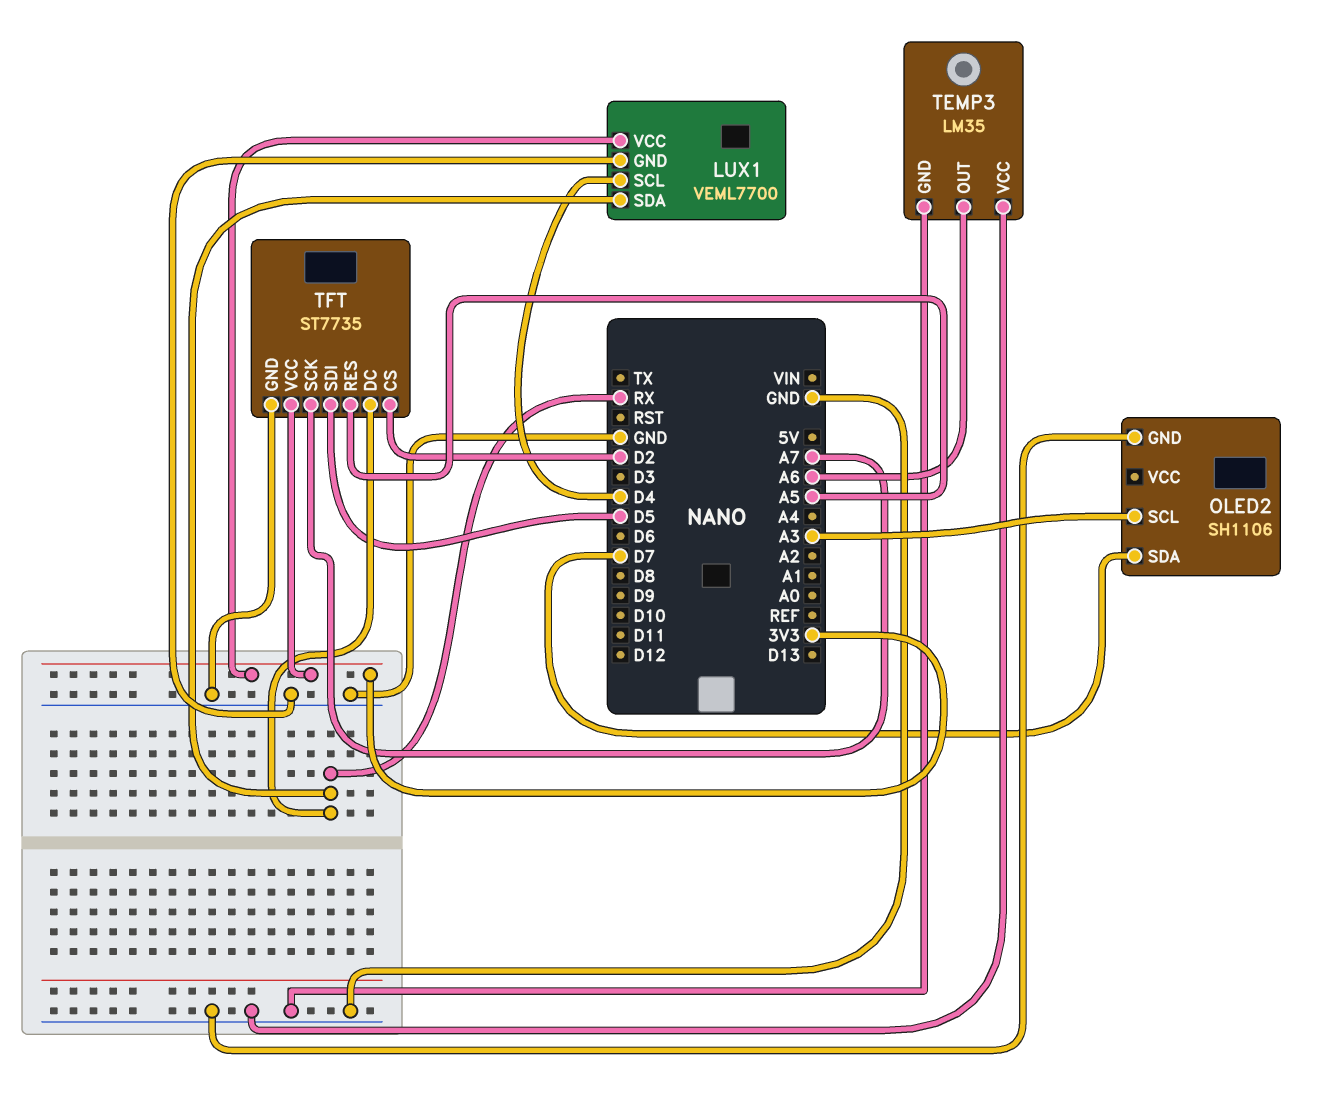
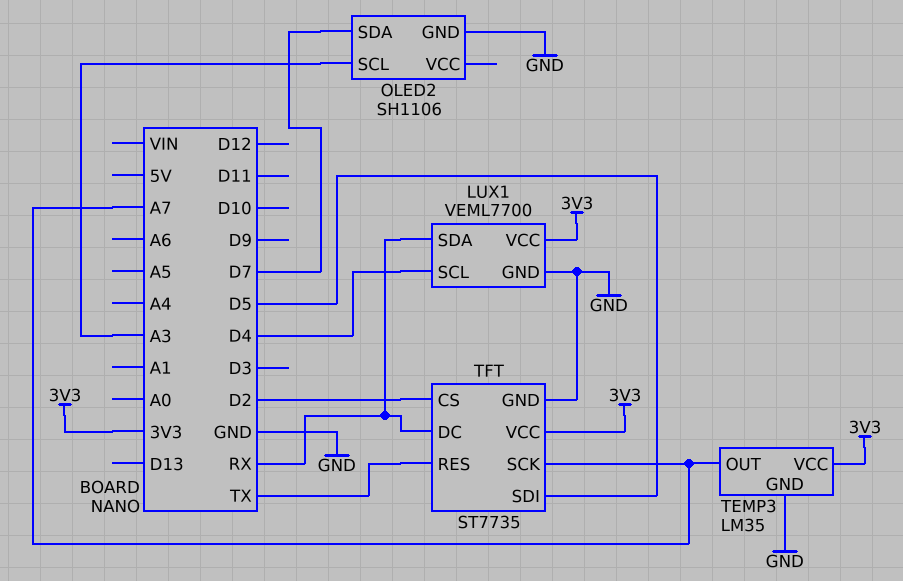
TEMP3 pin OUT: A6 -> A7
TEMP3 pin VCC: GND -> 3V3
TFT pin RES: A5 -> TX

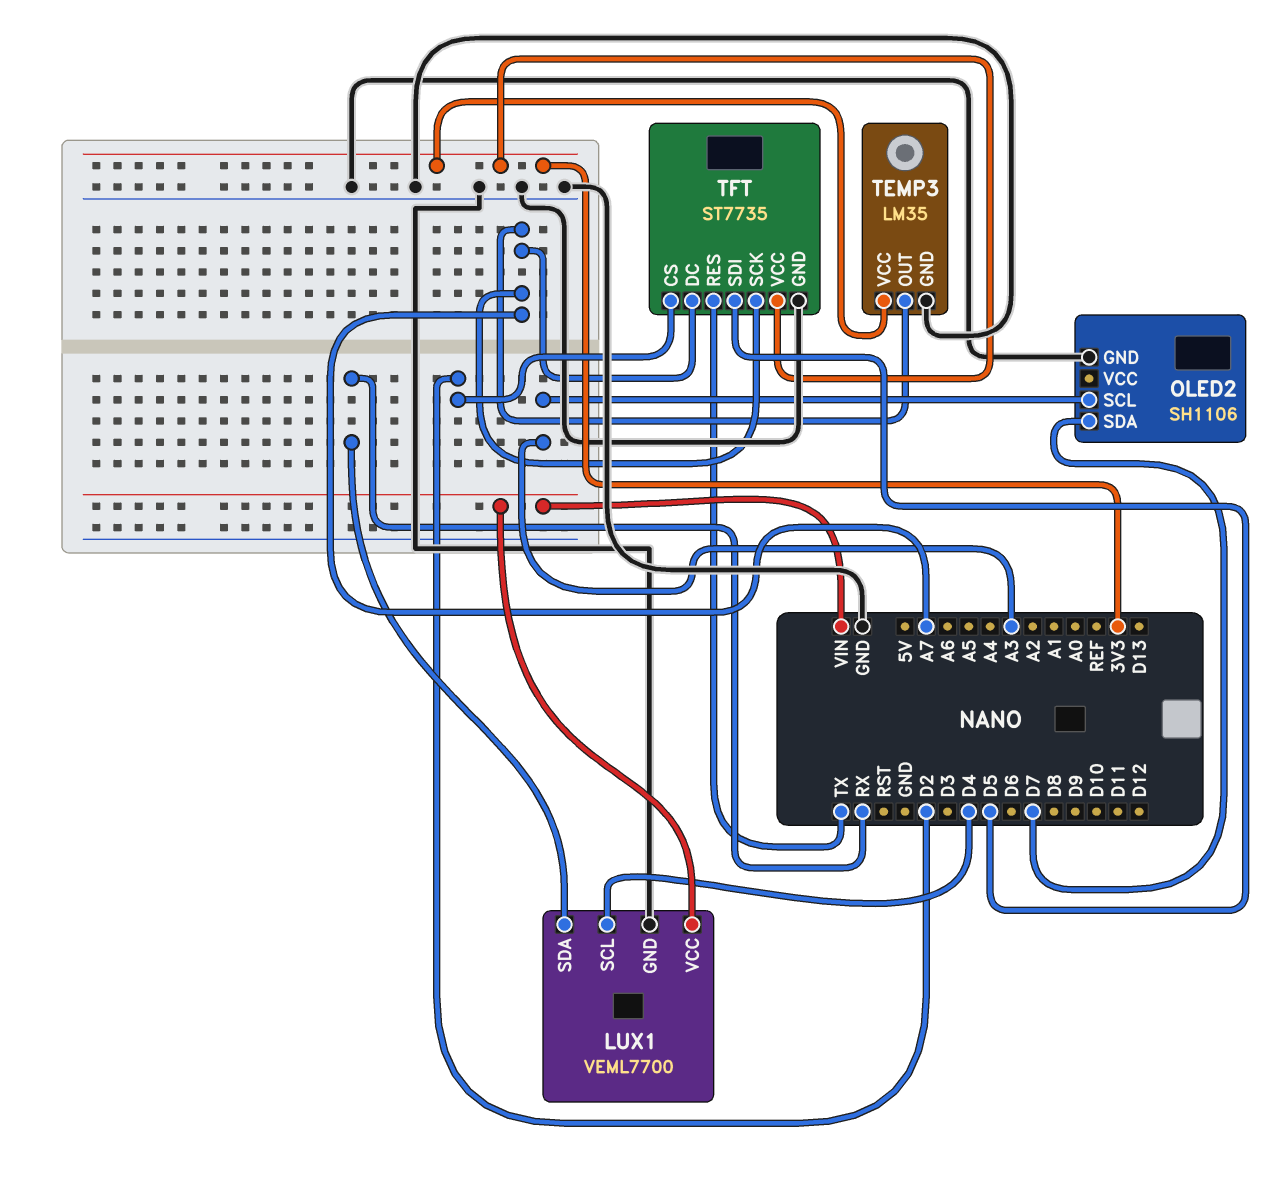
LUX1 pin VCC: 3V3 -> VIN
TFT pin DC: RX -> A7

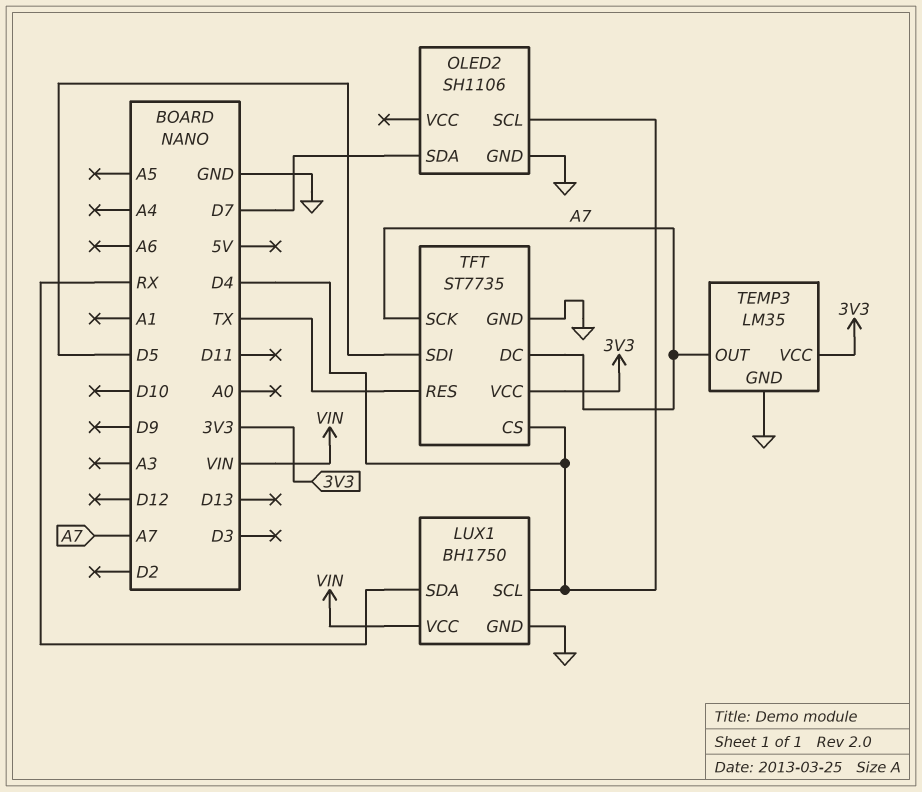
LUX1: VEML7700 -> BH1750
OLED2 pin SCL: A3 -> D4
TFT pin CS: D2 -> D4

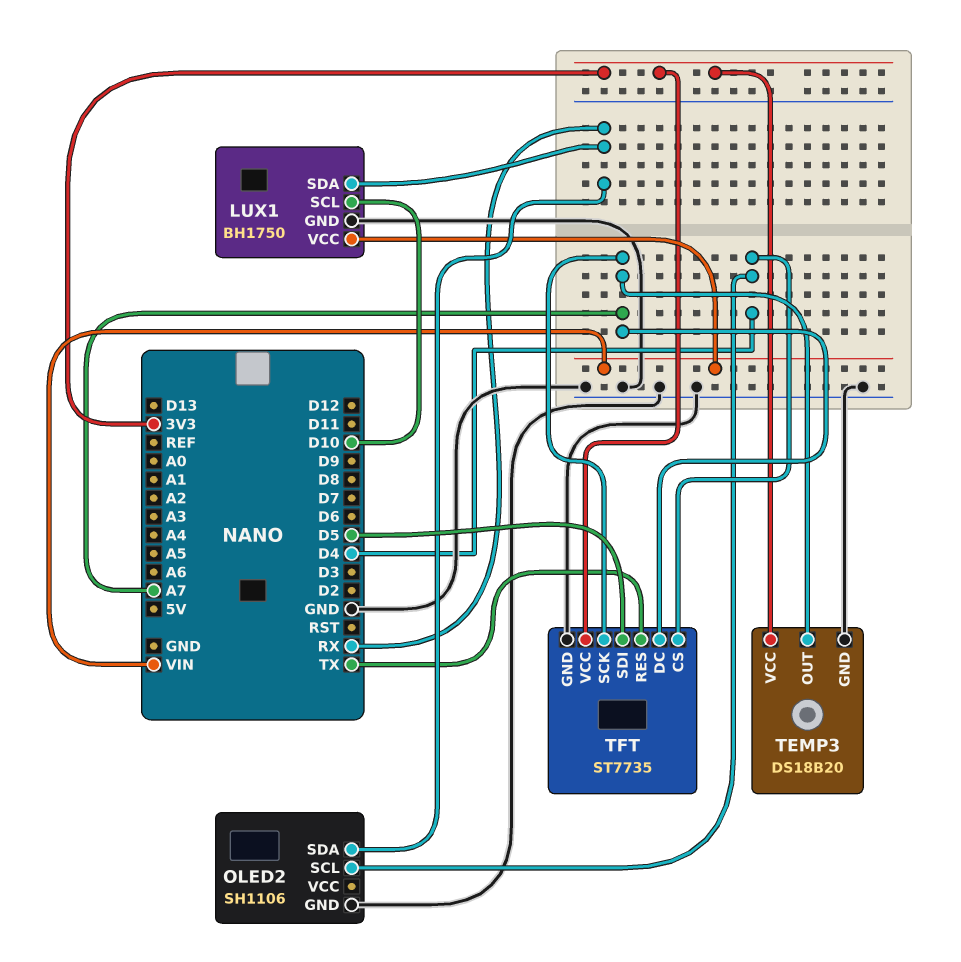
LUX1 pin SCL: D4 -> D10
OLED2 pin SDA: D7 -> RX
TEMP3: LM35 -> DS18B20

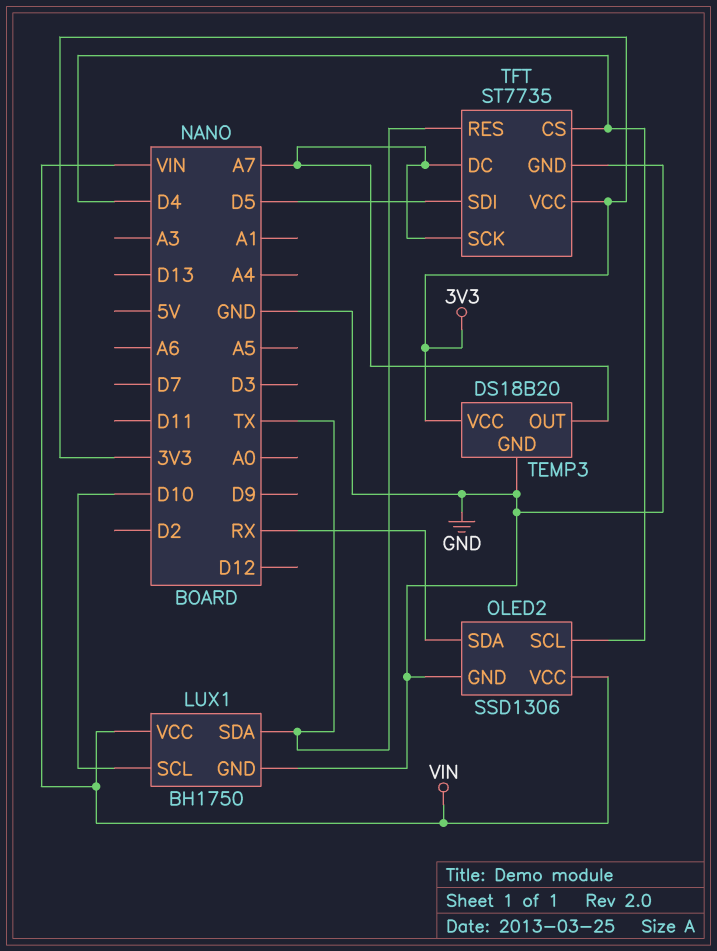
LUX1 pin SDA: RX -> TX
OLED2: SH1106 -> SSD1306
OLED2 pin VCC: none -> VIN

